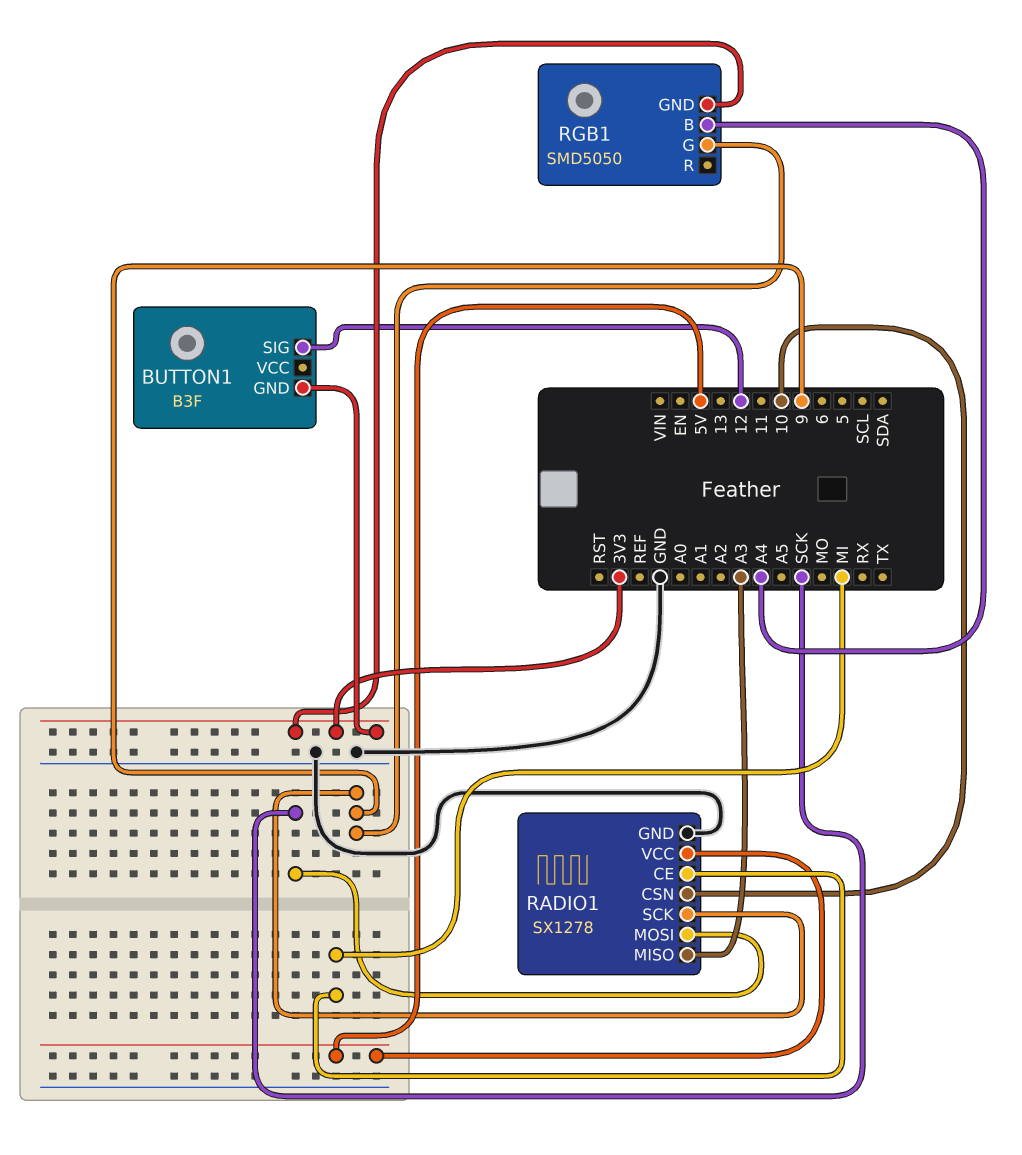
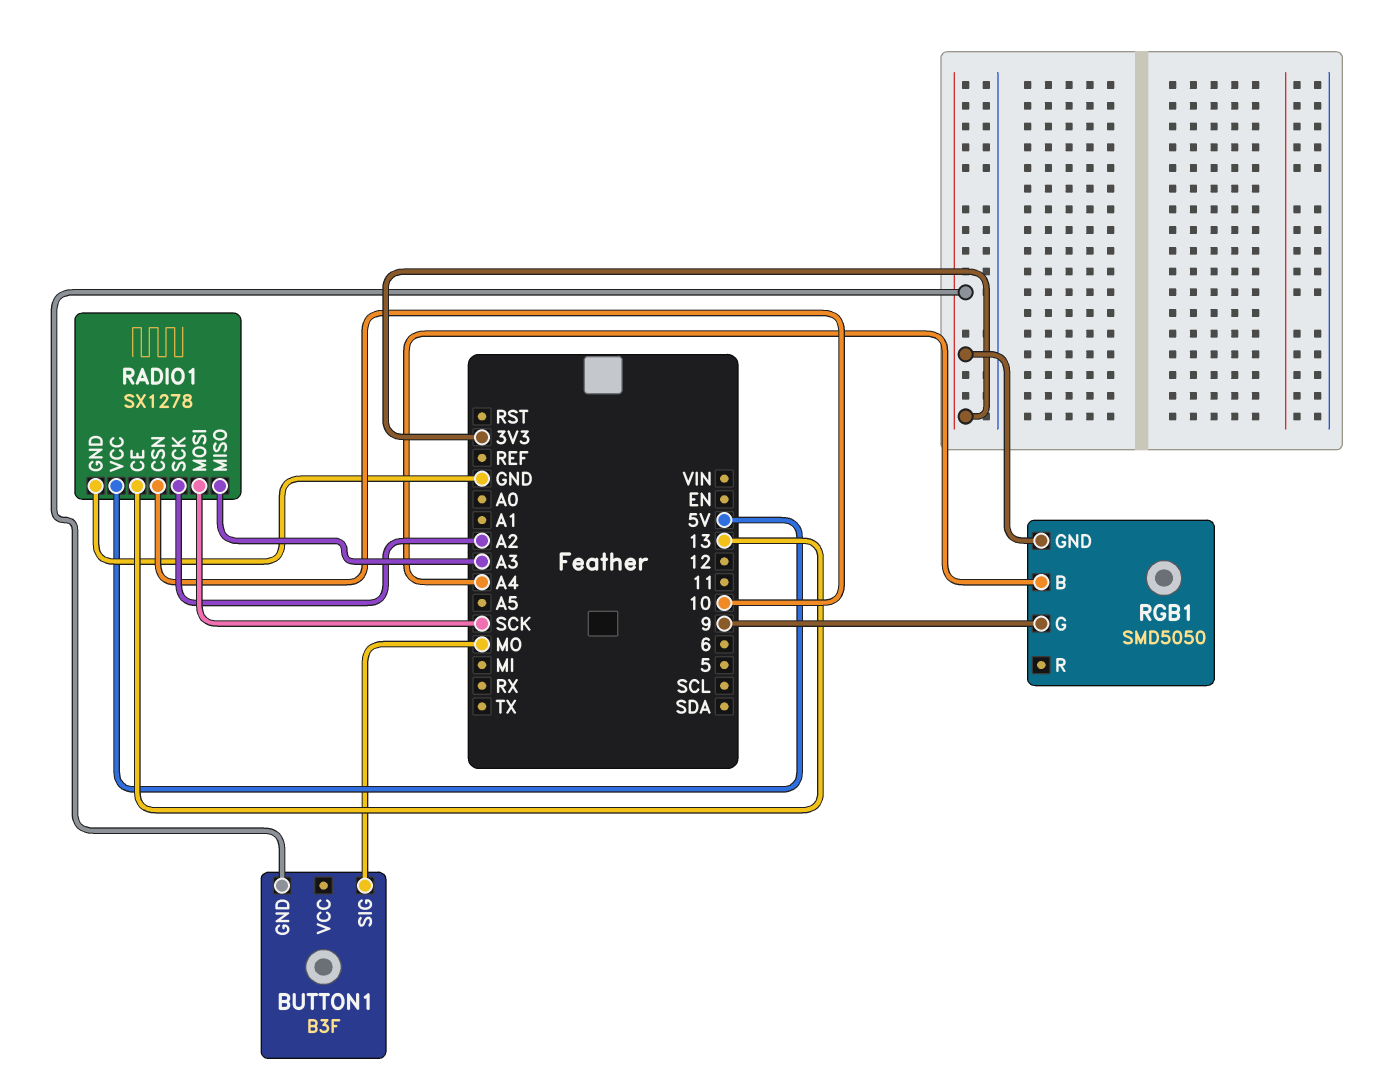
BUTTON1 pin SIG: 12 -> MO
RADIO1 pin CE: MI -> 13
RADIO1 pin SCK: 9 -> A2

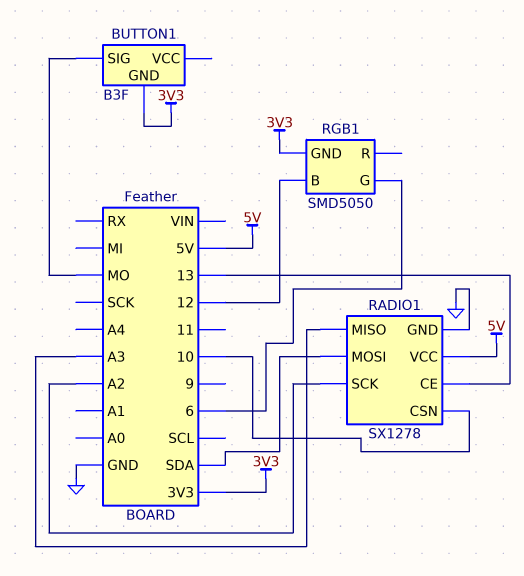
RADIO1 pin MOSI: SCK -> SDA
RGB1 pin B: A4 -> 12
RGB1 pin G: 9 -> 6

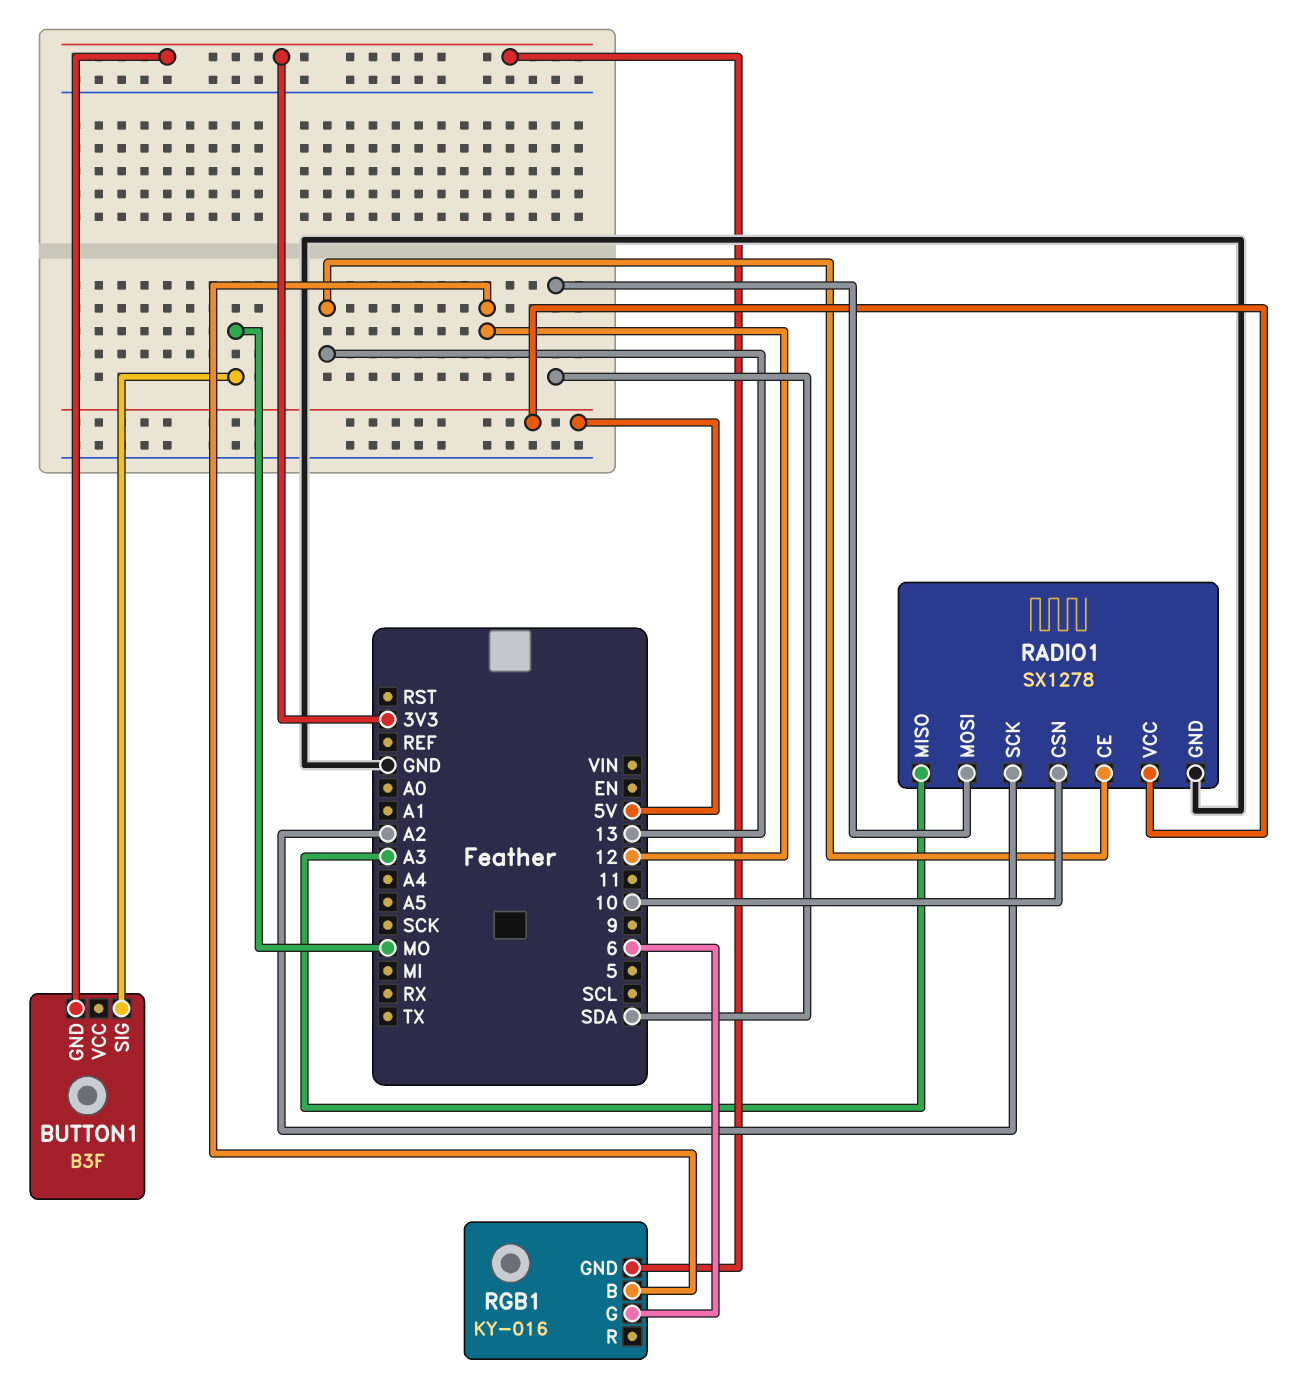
RGB1: SMD5050 -> KY-016

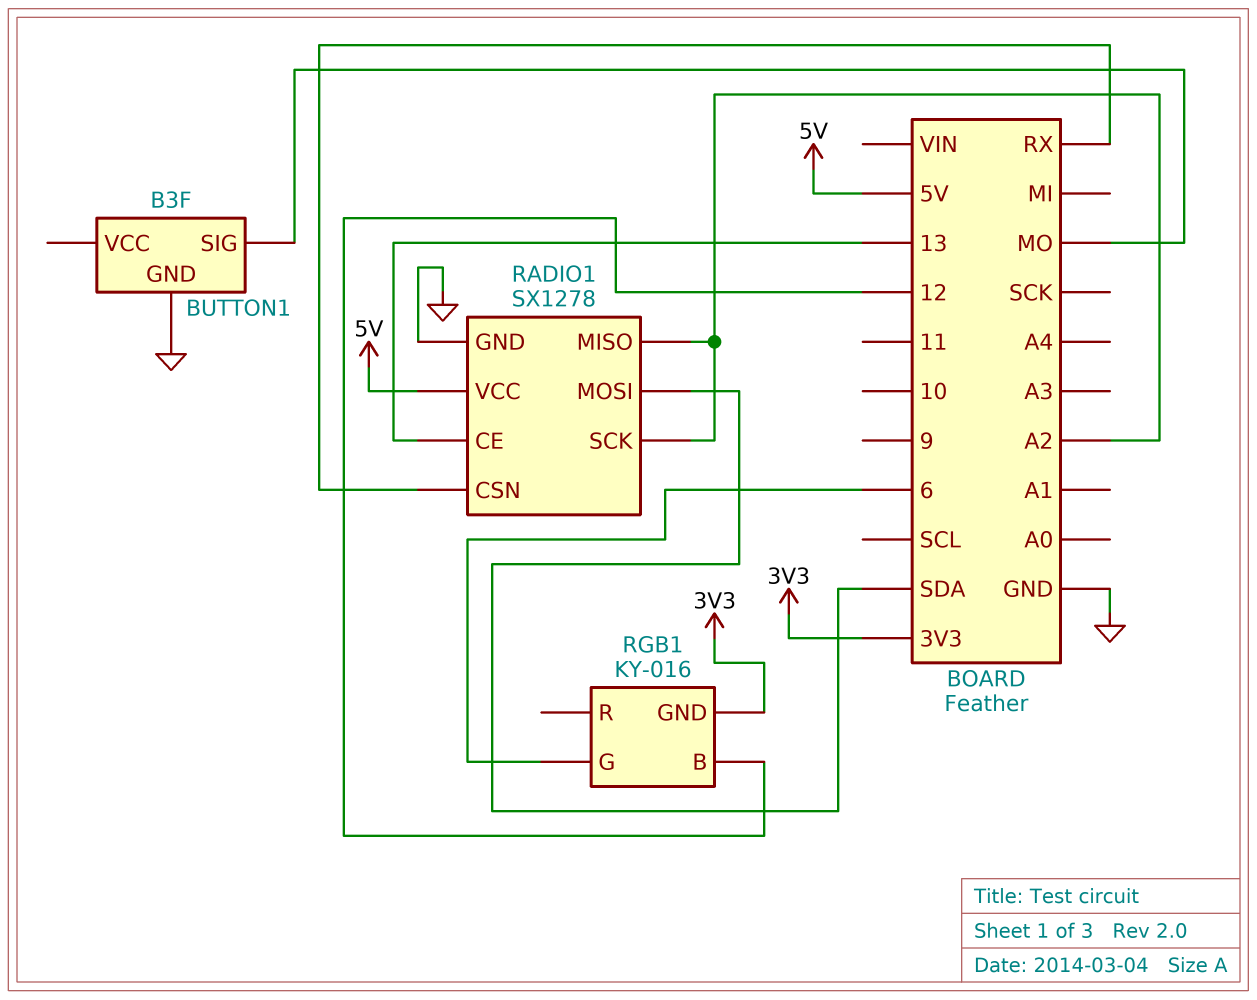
BUTTON1 pin GND: 3V3 -> GND
RADIO1 pin CSN: 10 -> RX
RADIO1 pin MISO: A3 -> A2

